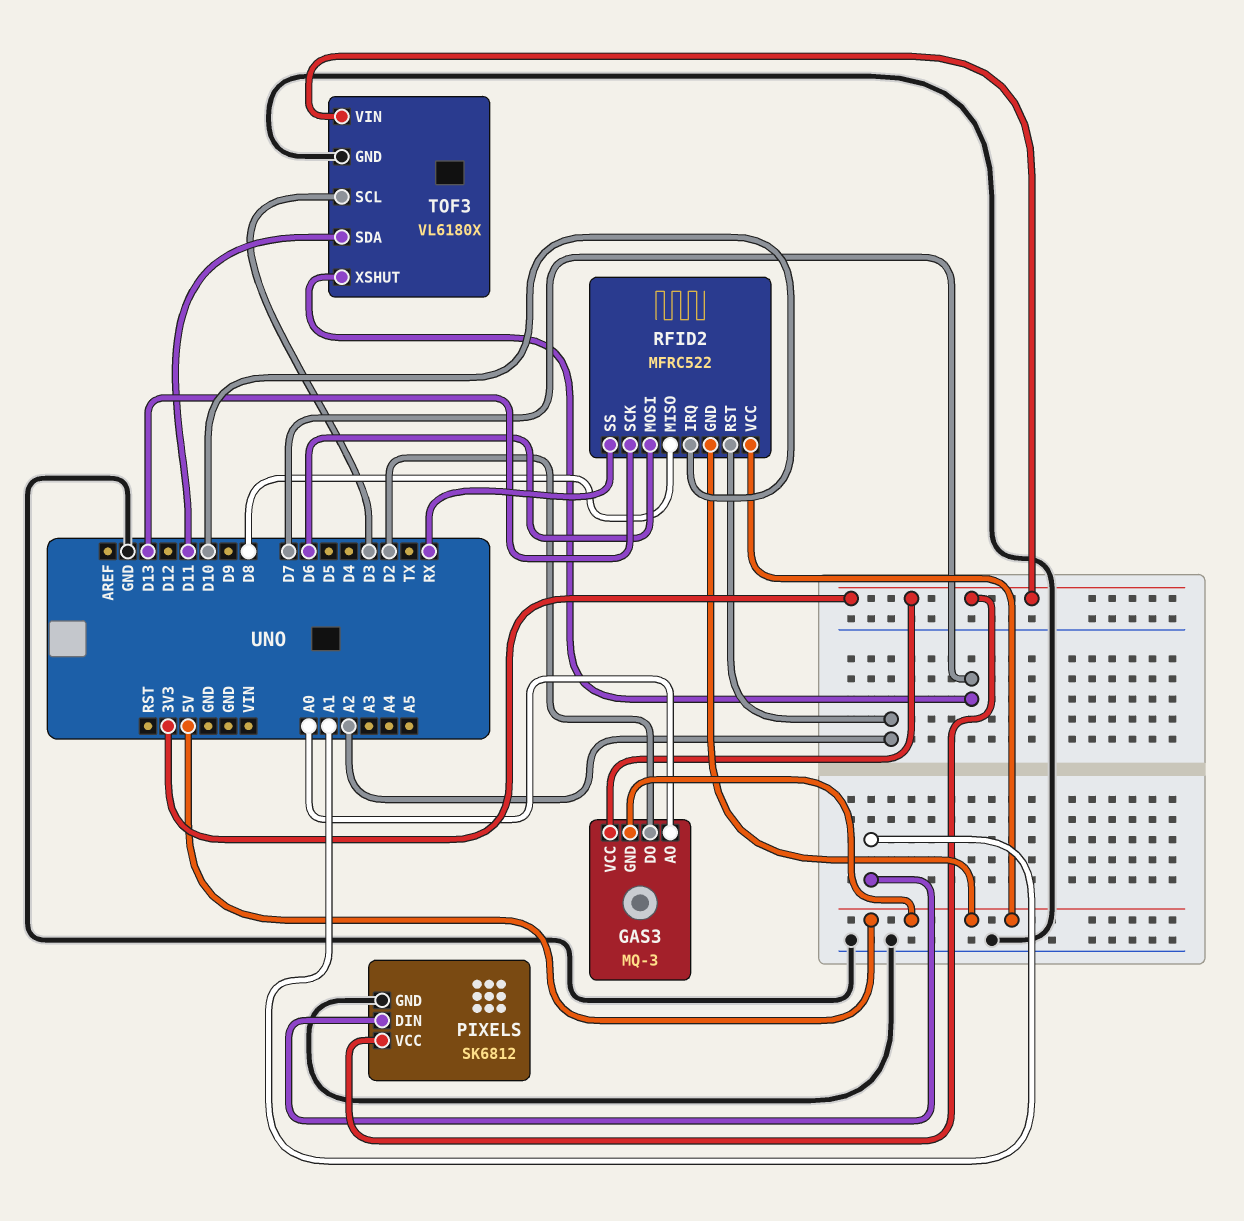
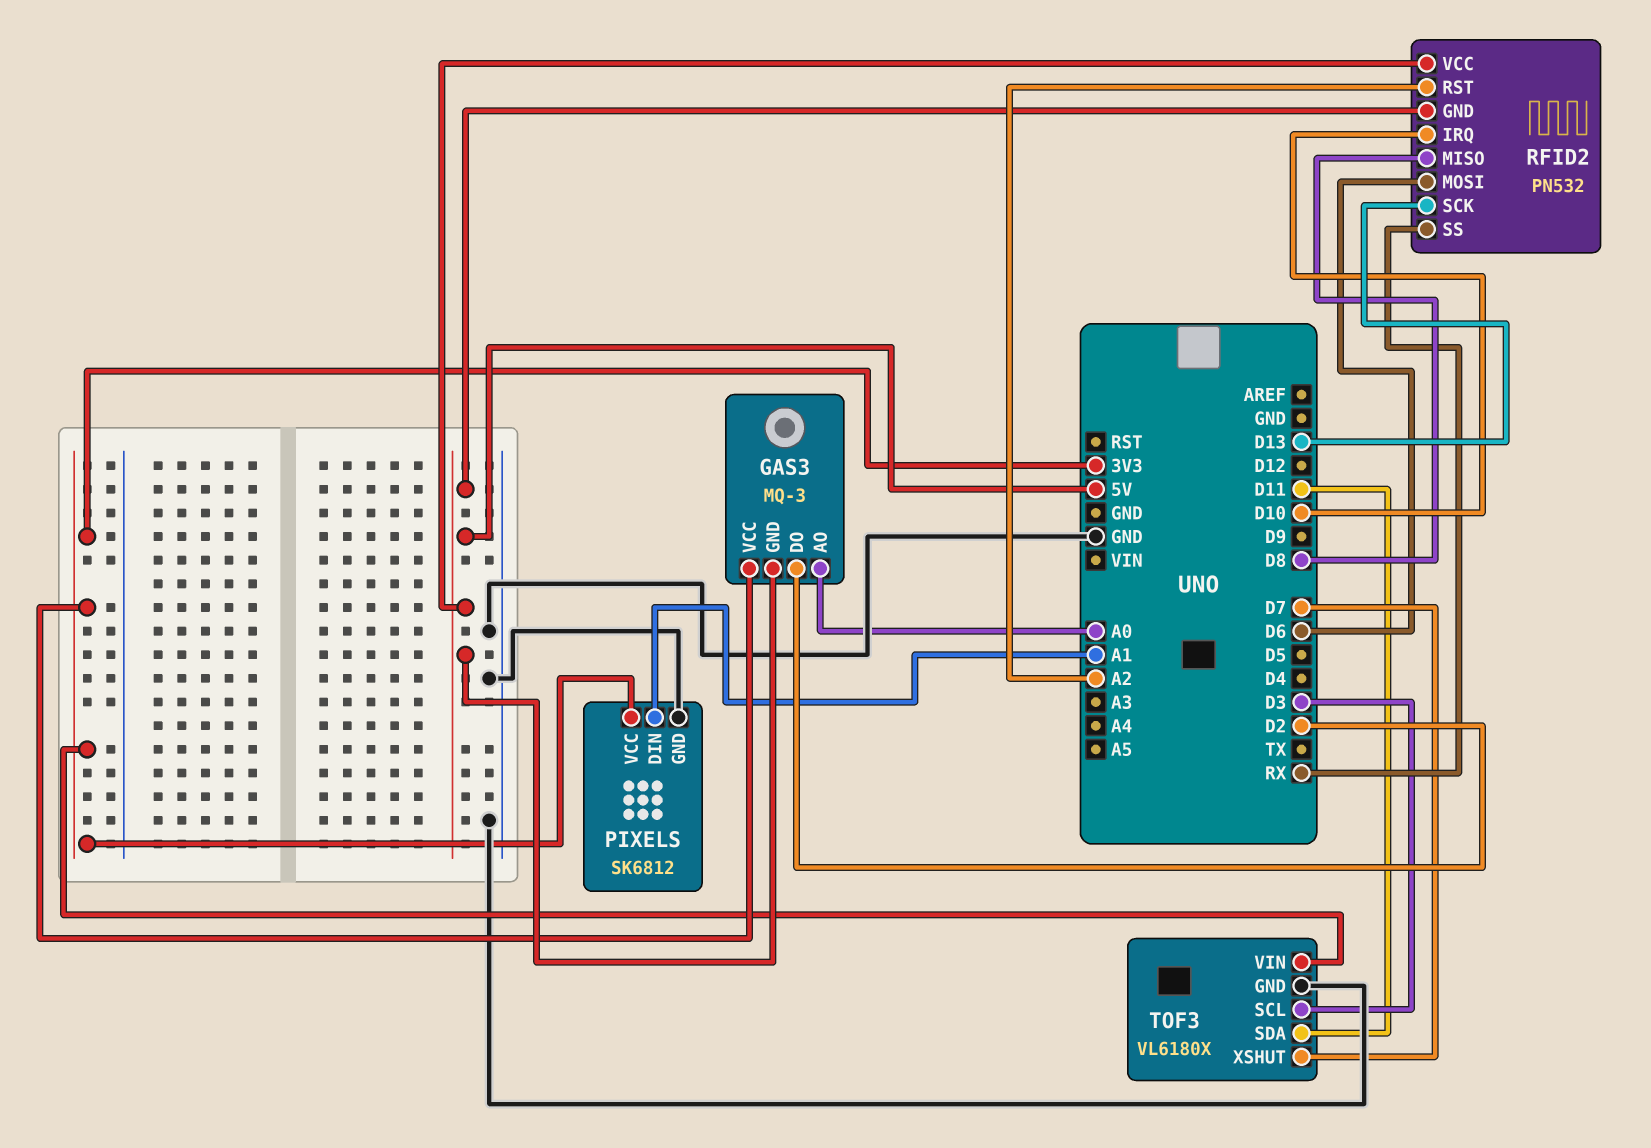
RFID2: MFRC522 -> PN532

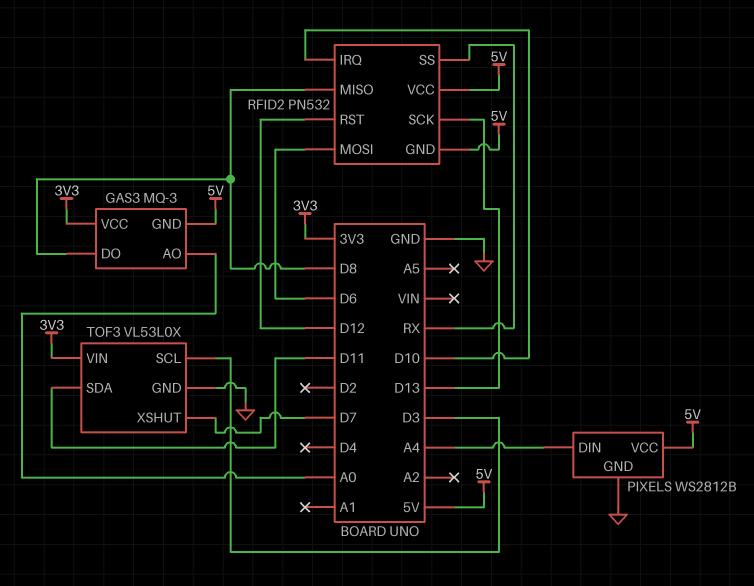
GAS3 pin DO: D2 -> D8
PIXELS: SK6812 -> WS2812B
PIXELS pin DIN: A1 -> A4
PIXELS pin VCC: 3V3 -> 5V
RFID2 pin RST: A2 -> D12
TOF3: VL6180X -> VL53L0X

